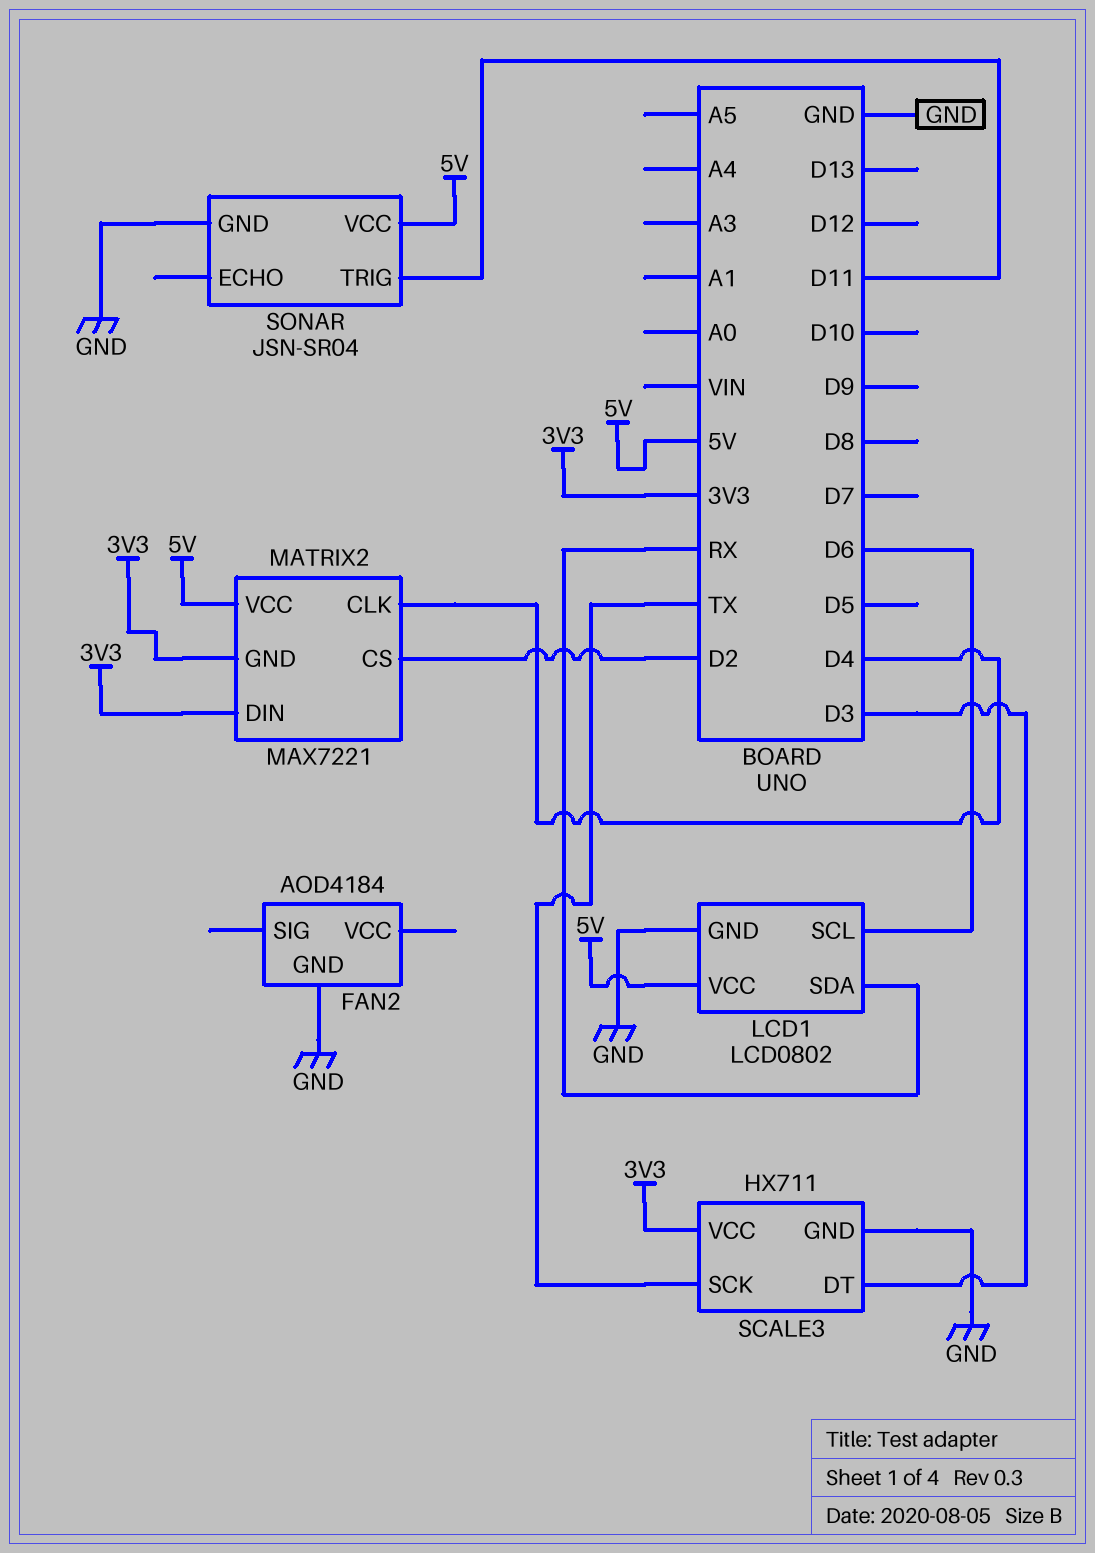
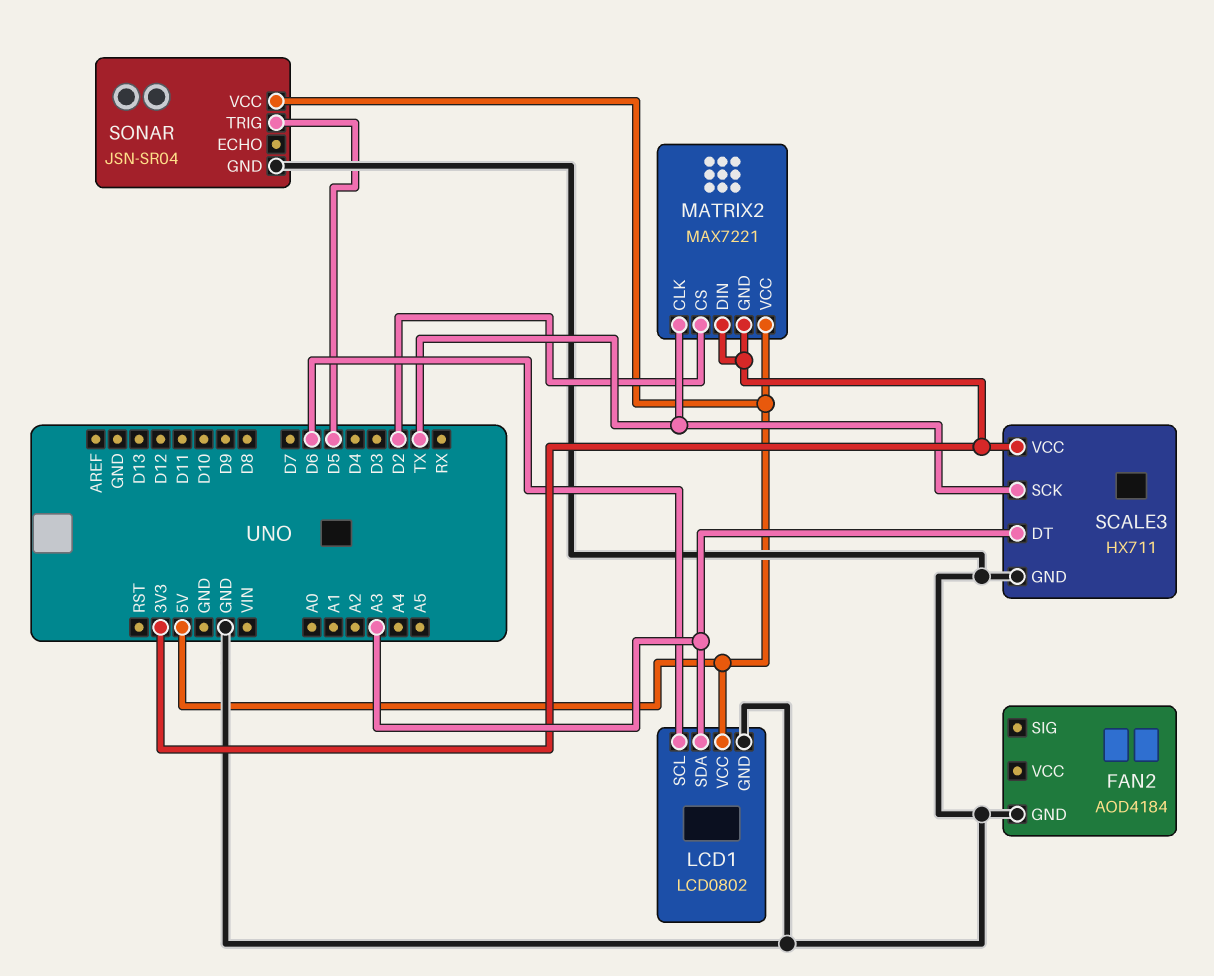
LCD1 pin SDA: RX -> A3
MATRIX2 pin CLK: D4 -> TX
SCALE3 pin DT: D3 -> A3
SONAR pin TRIG: D11 -> D5

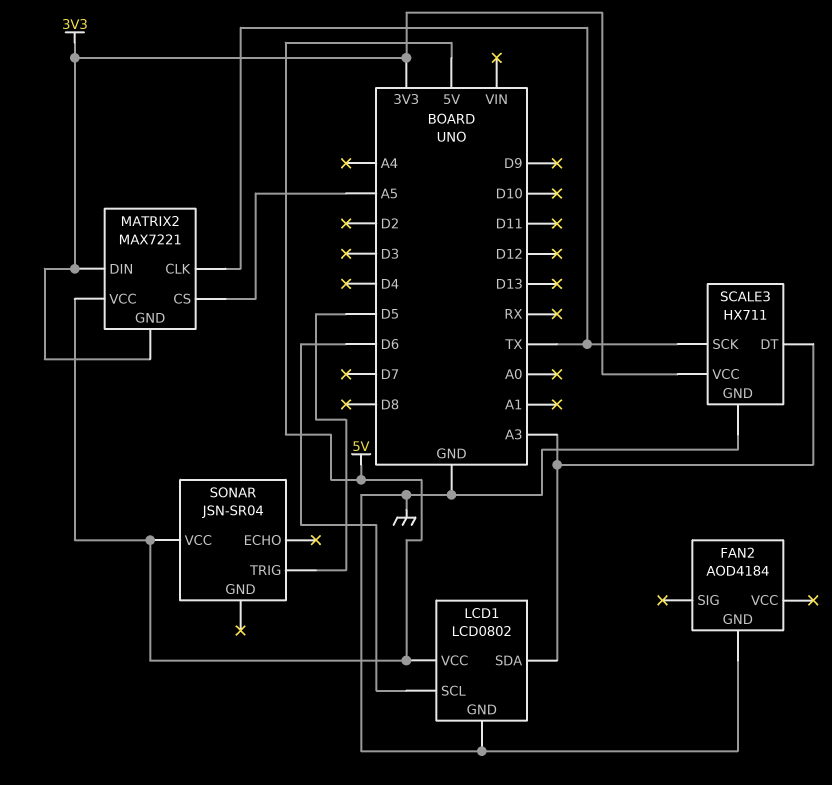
MATRIX2 pin CS: D2 -> A5
SONAR pin GND: GND -> none

